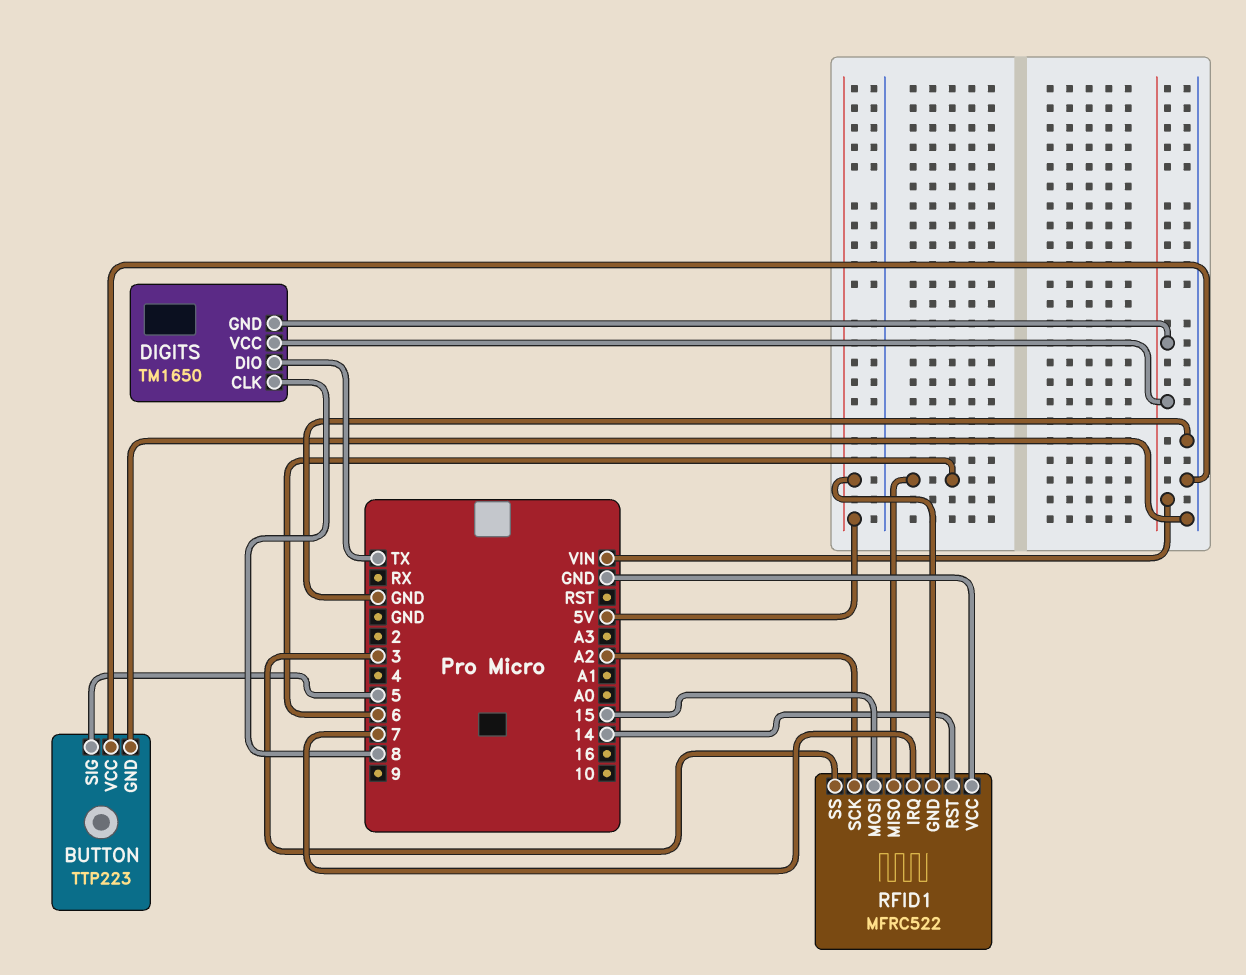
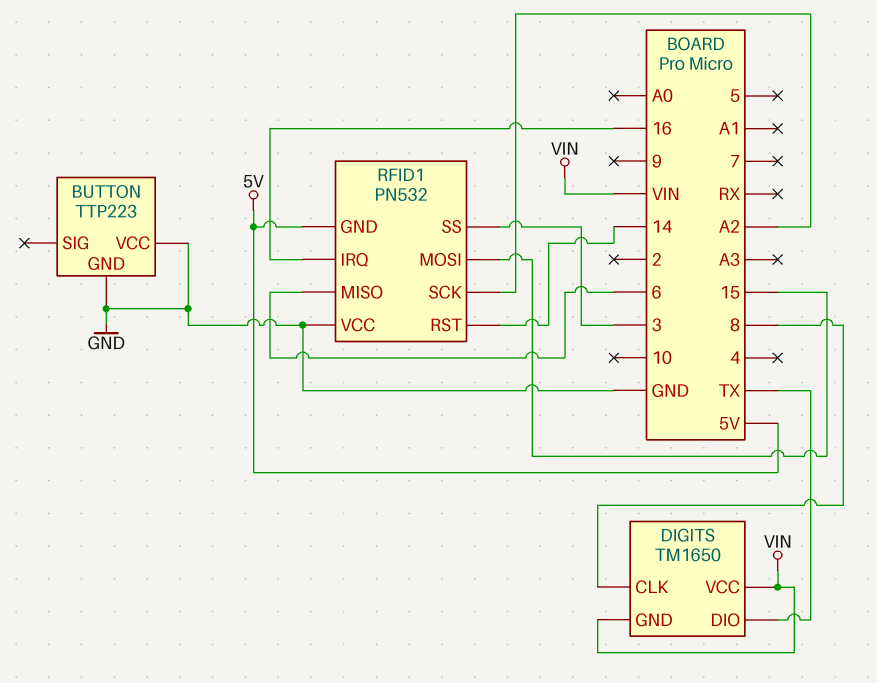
BUTTON pin SIG: 5 -> none
RFID1: MFRC522 -> PN532
RFID1 pin IRQ: 7 -> 16

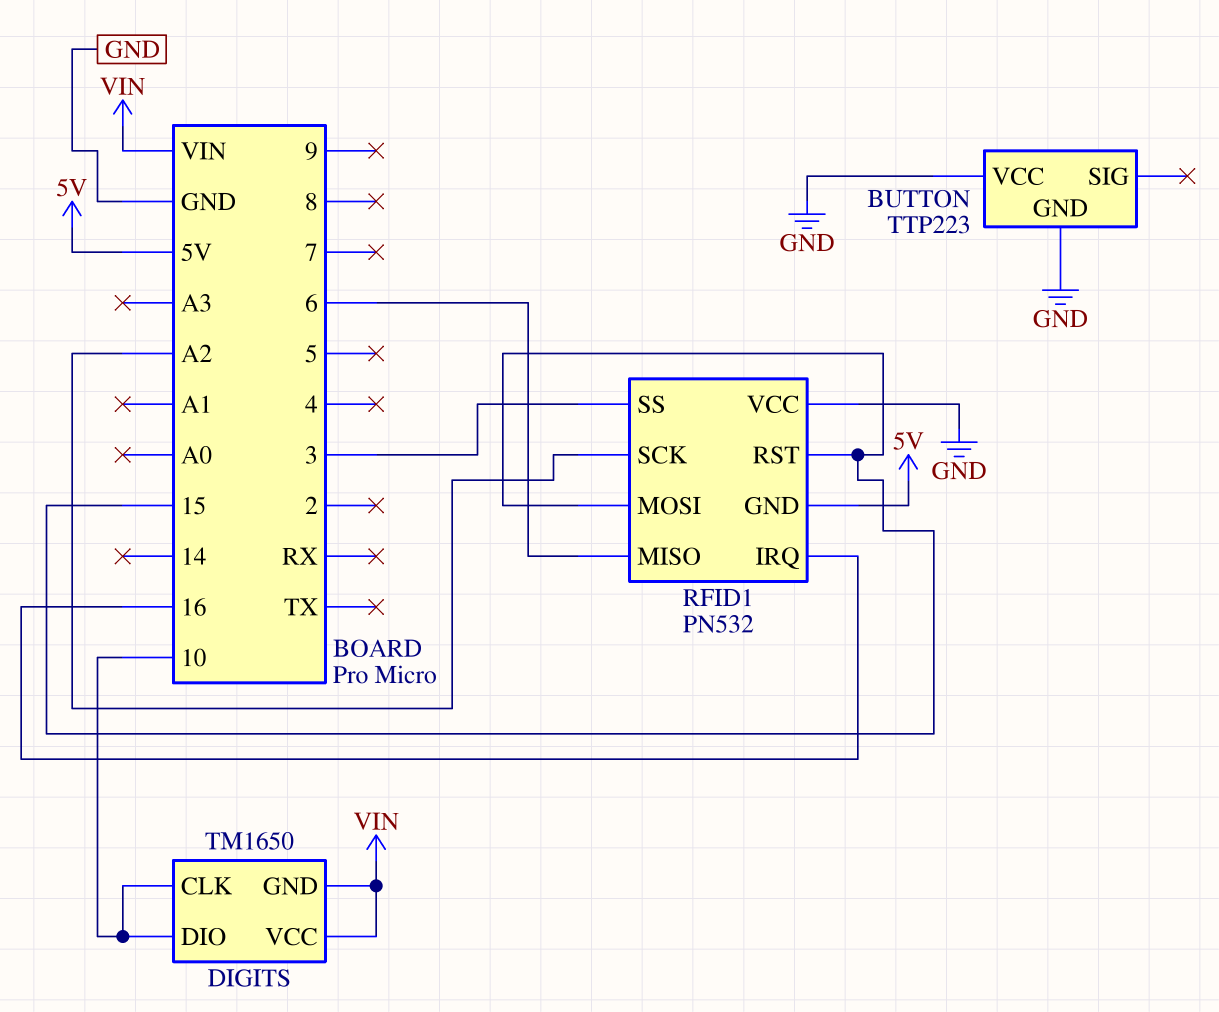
DIGITS pin CLK: 8 -> 10
DIGITS pin DIO: TX -> 10
RFID1 pin RST: 14 -> 15

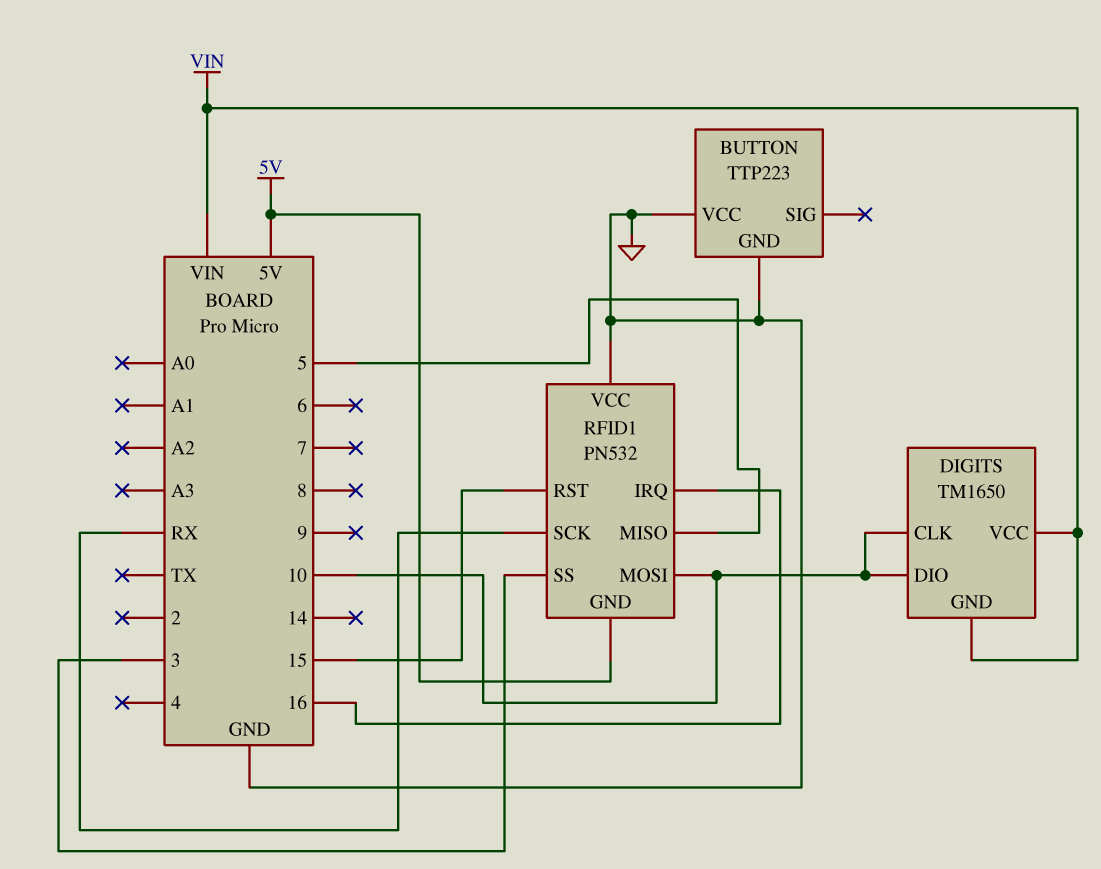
RFID1 pin MISO: 6 -> 5
RFID1 pin MOSI: 15 -> 10
RFID1 pin SCK: A2 -> RX

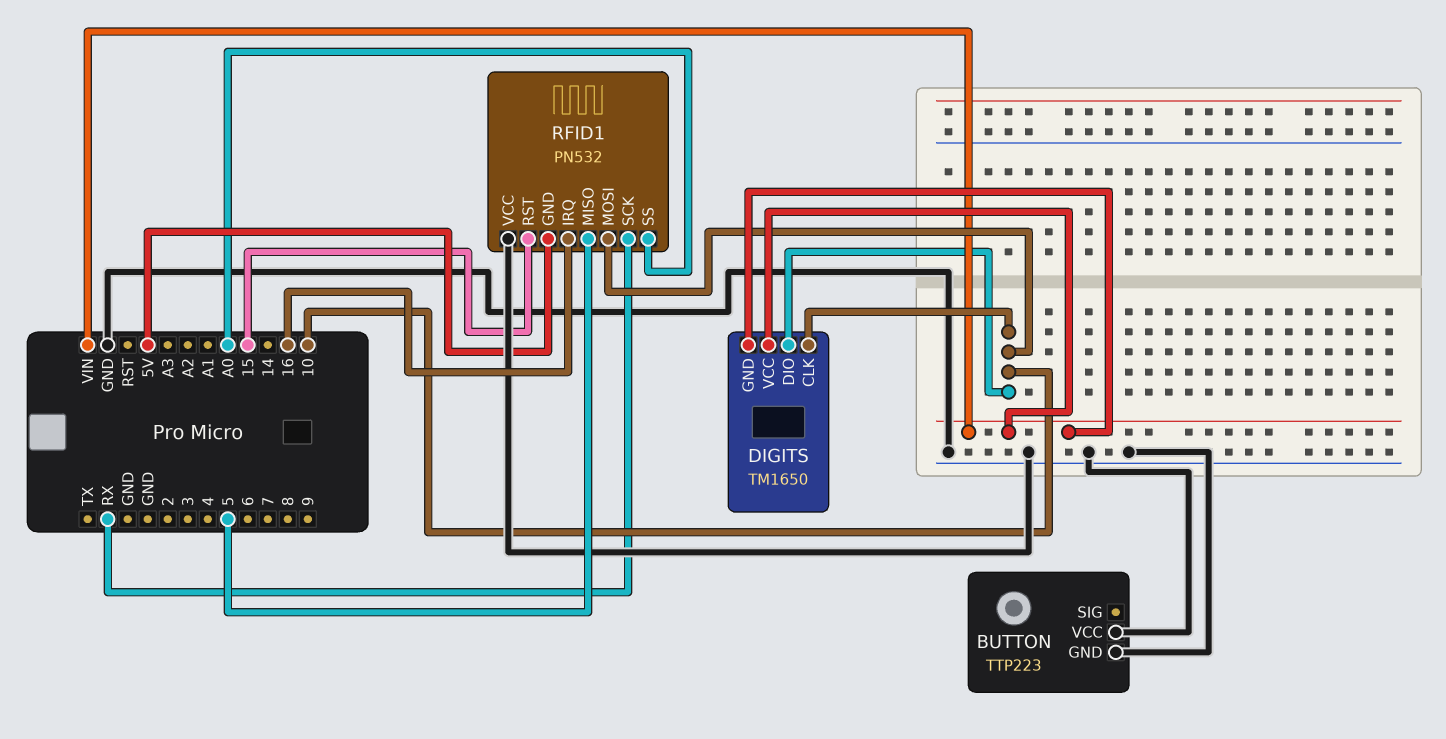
RFID1 pin SS: 3 -> A0

